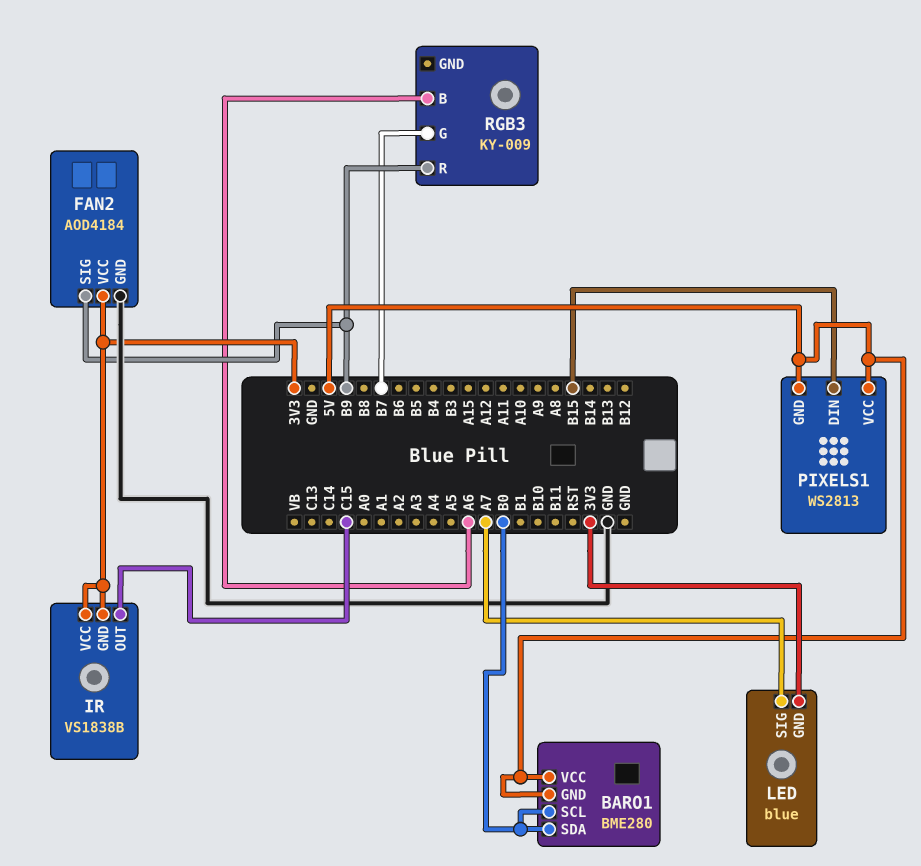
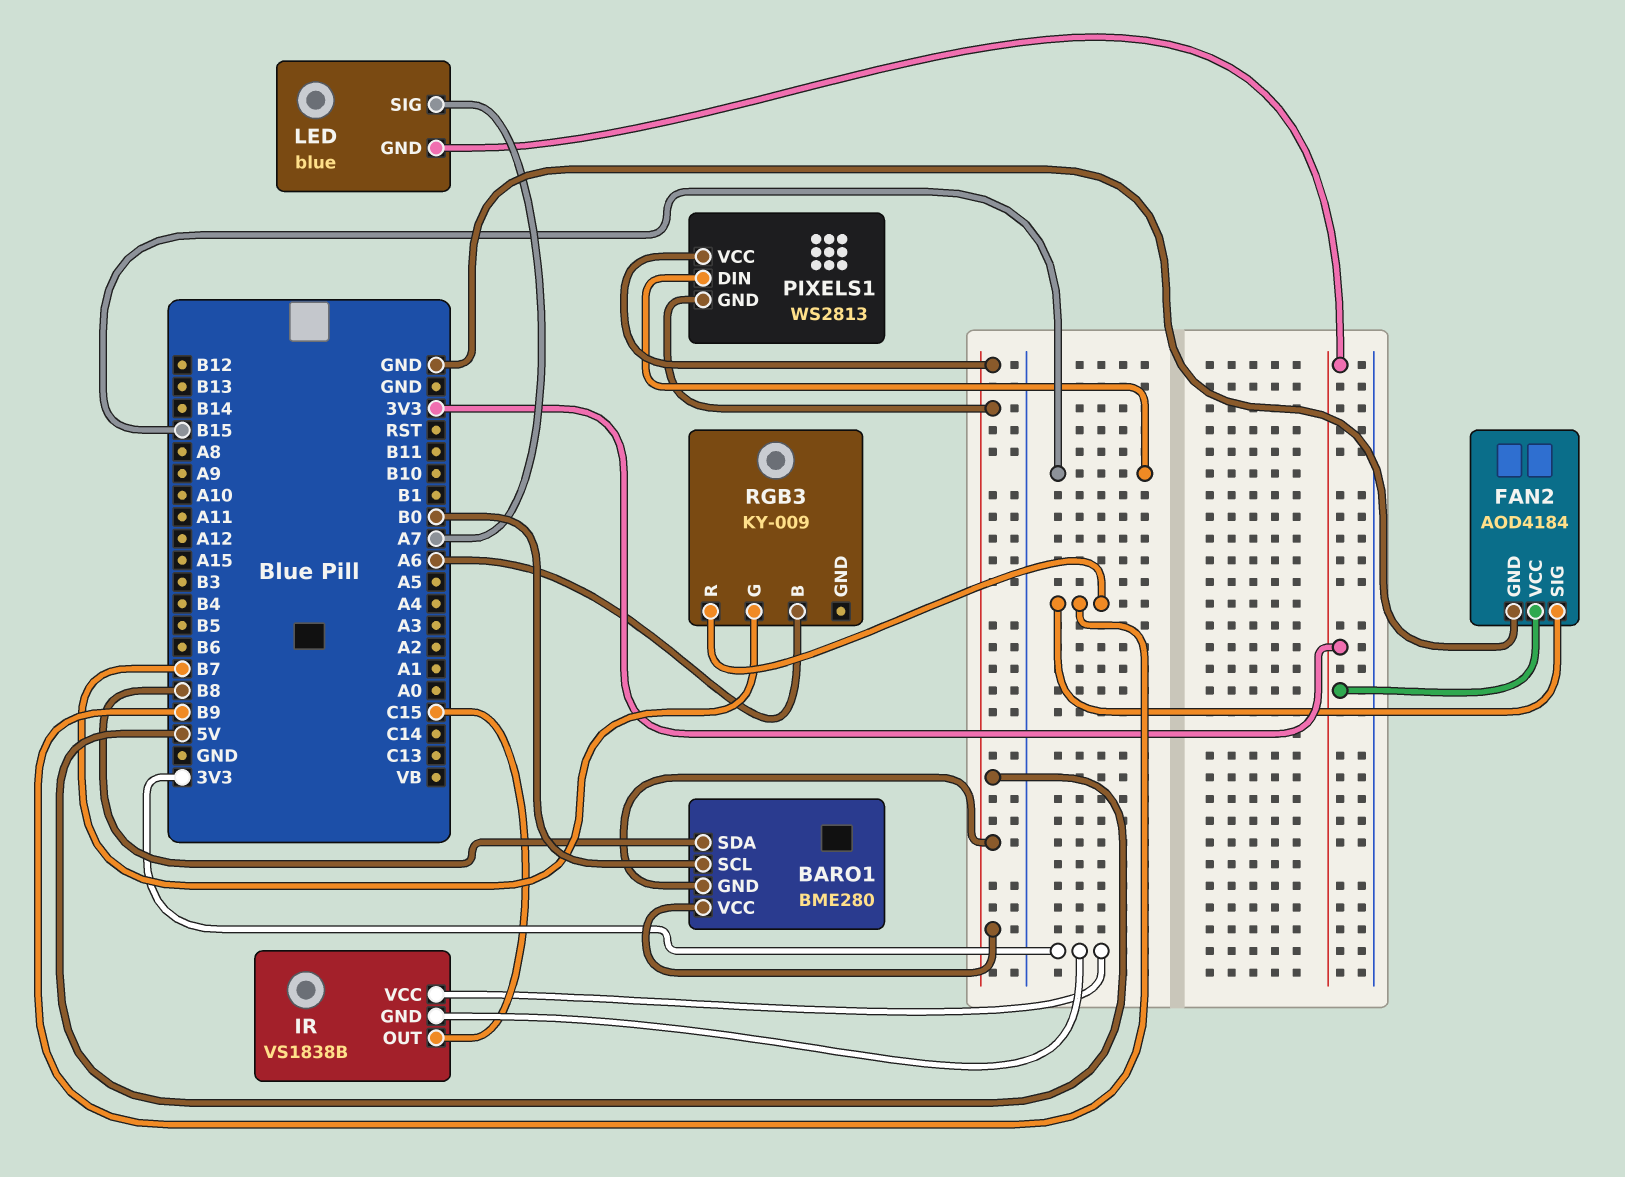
BARO1 pin SDA: B0 -> B8

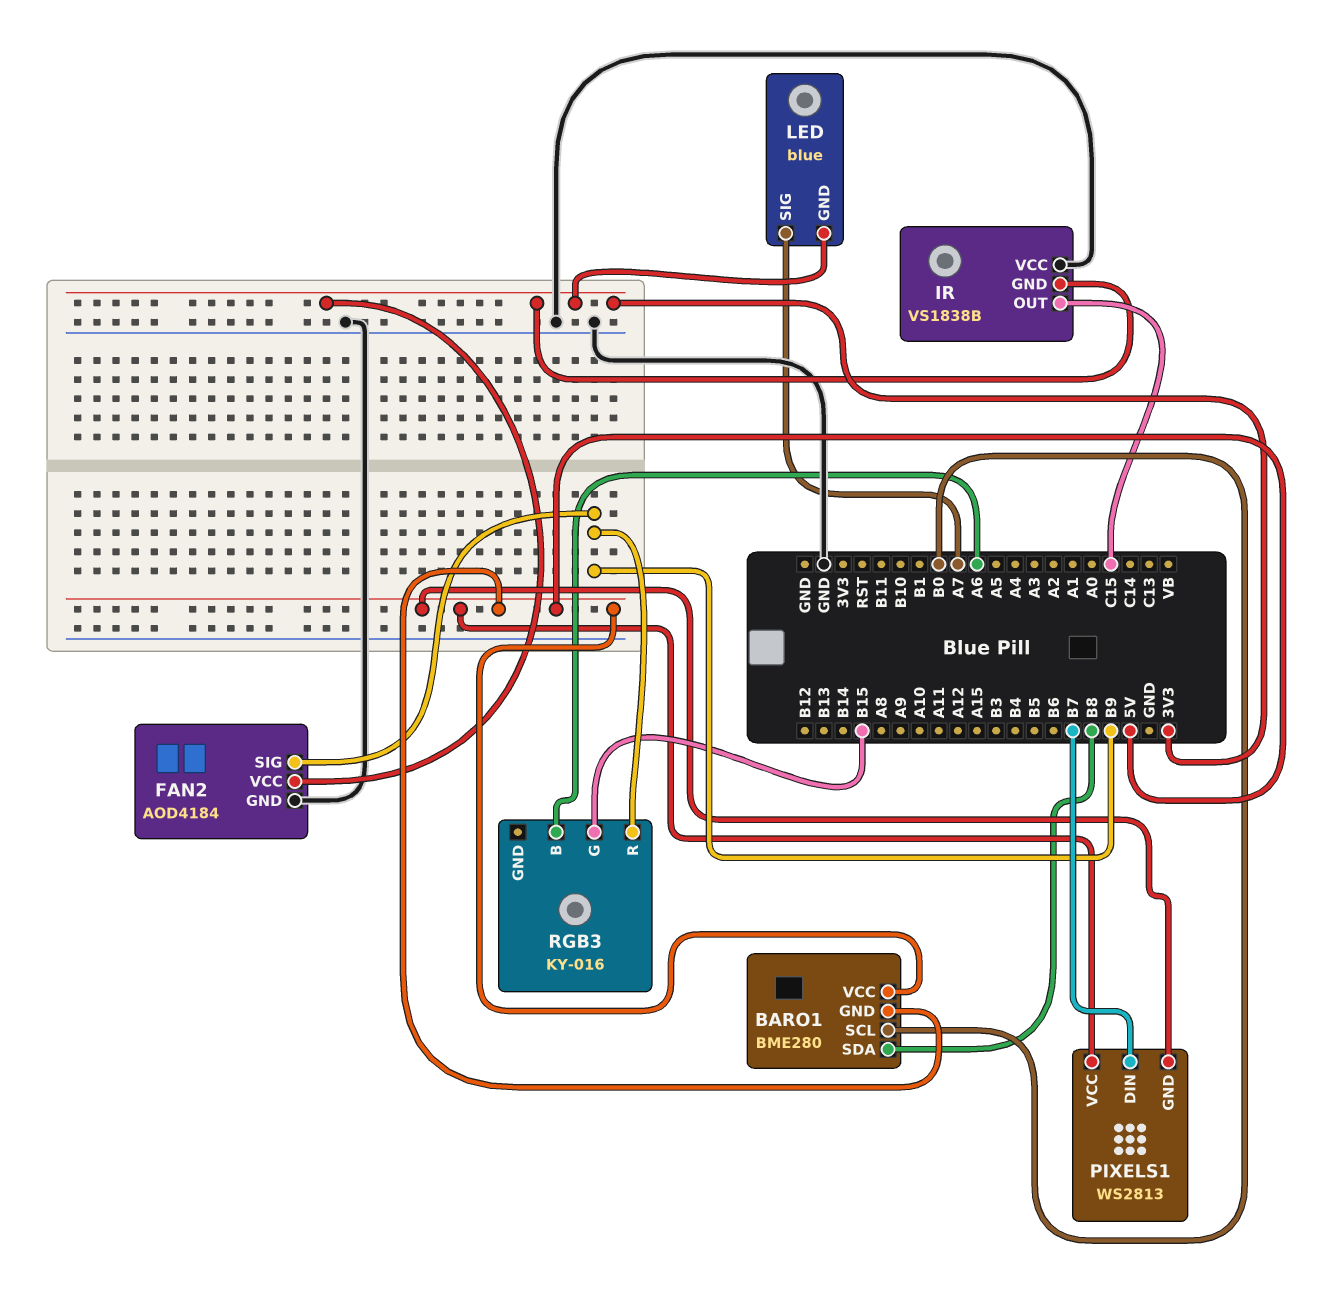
IR pin VCC: 3V3 -> GND
PIXELS1 pin DIN: B15 -> B7
RGB3: KY-009 -> KY-016
RGB3 pin G: B7 -> B15

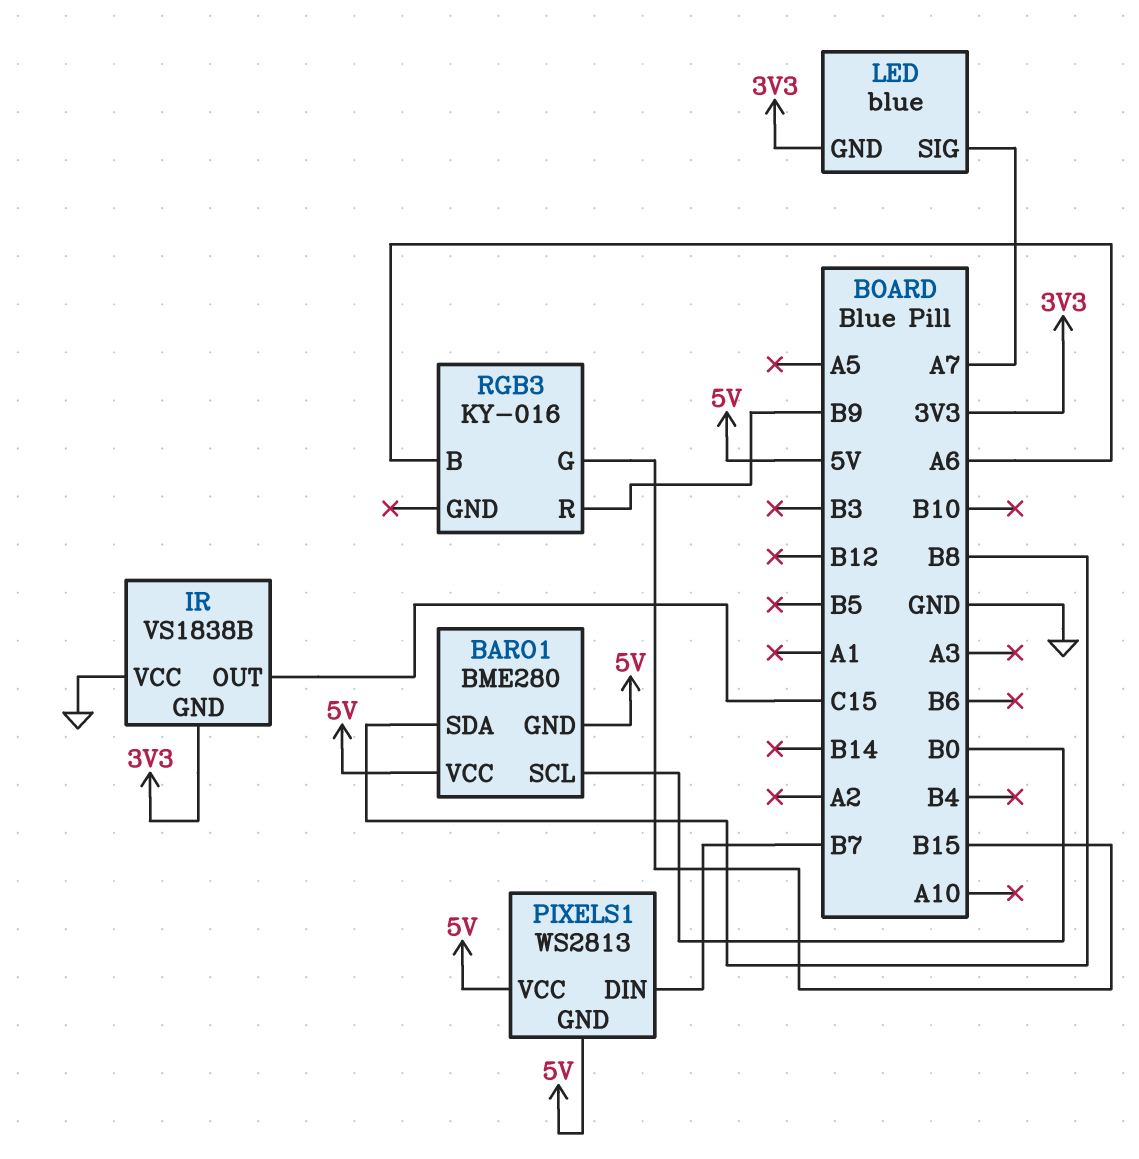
FAN2: AOD4184 -> none
FAN2 pin GND: GND -> none
FAN2 pin SIG: B9 -> none
FAN2 pin VCC: 3V3 -> none

